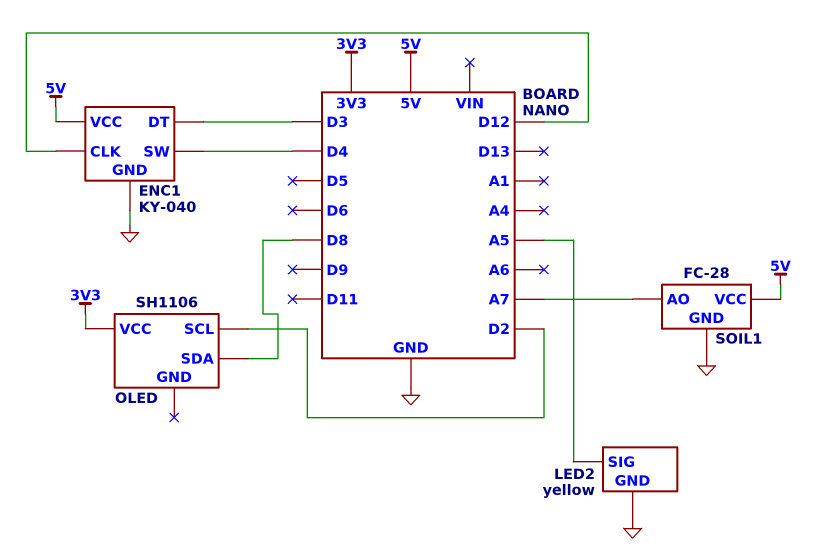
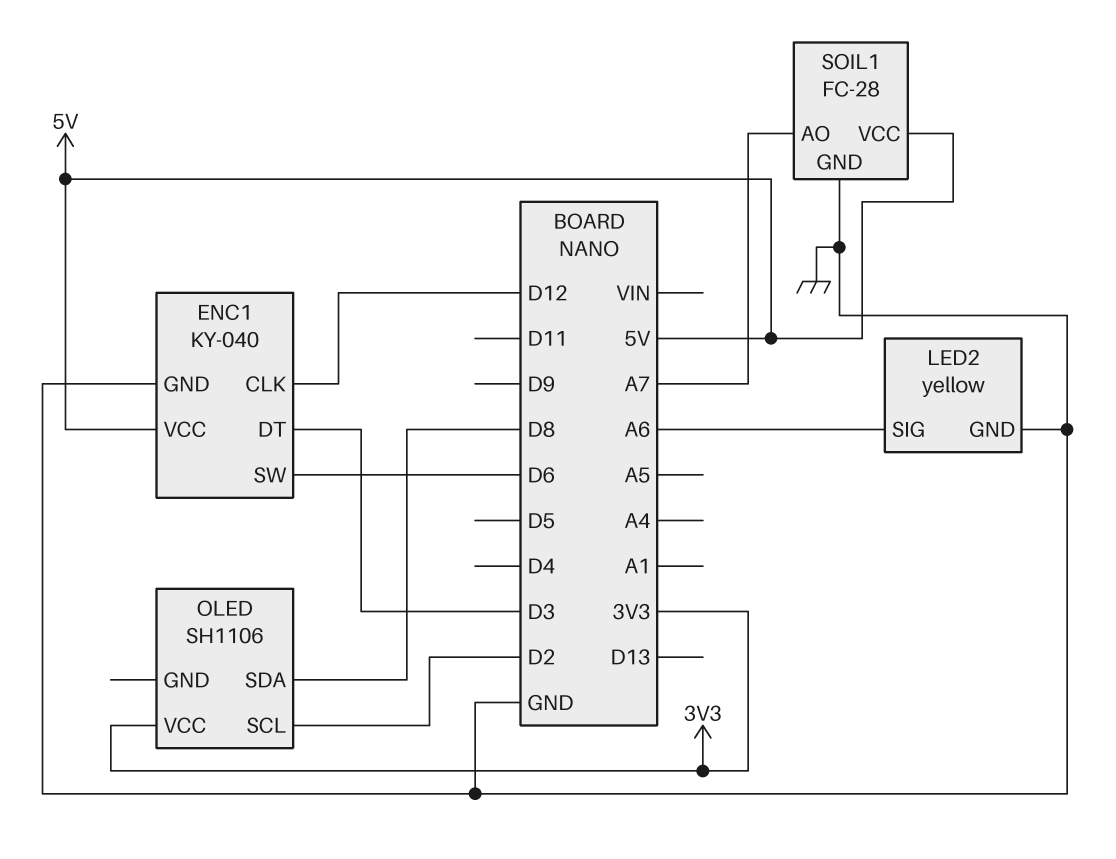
ENC1 pin SW: D4 -> D6
LED2 pin SIG: A5 -> A6

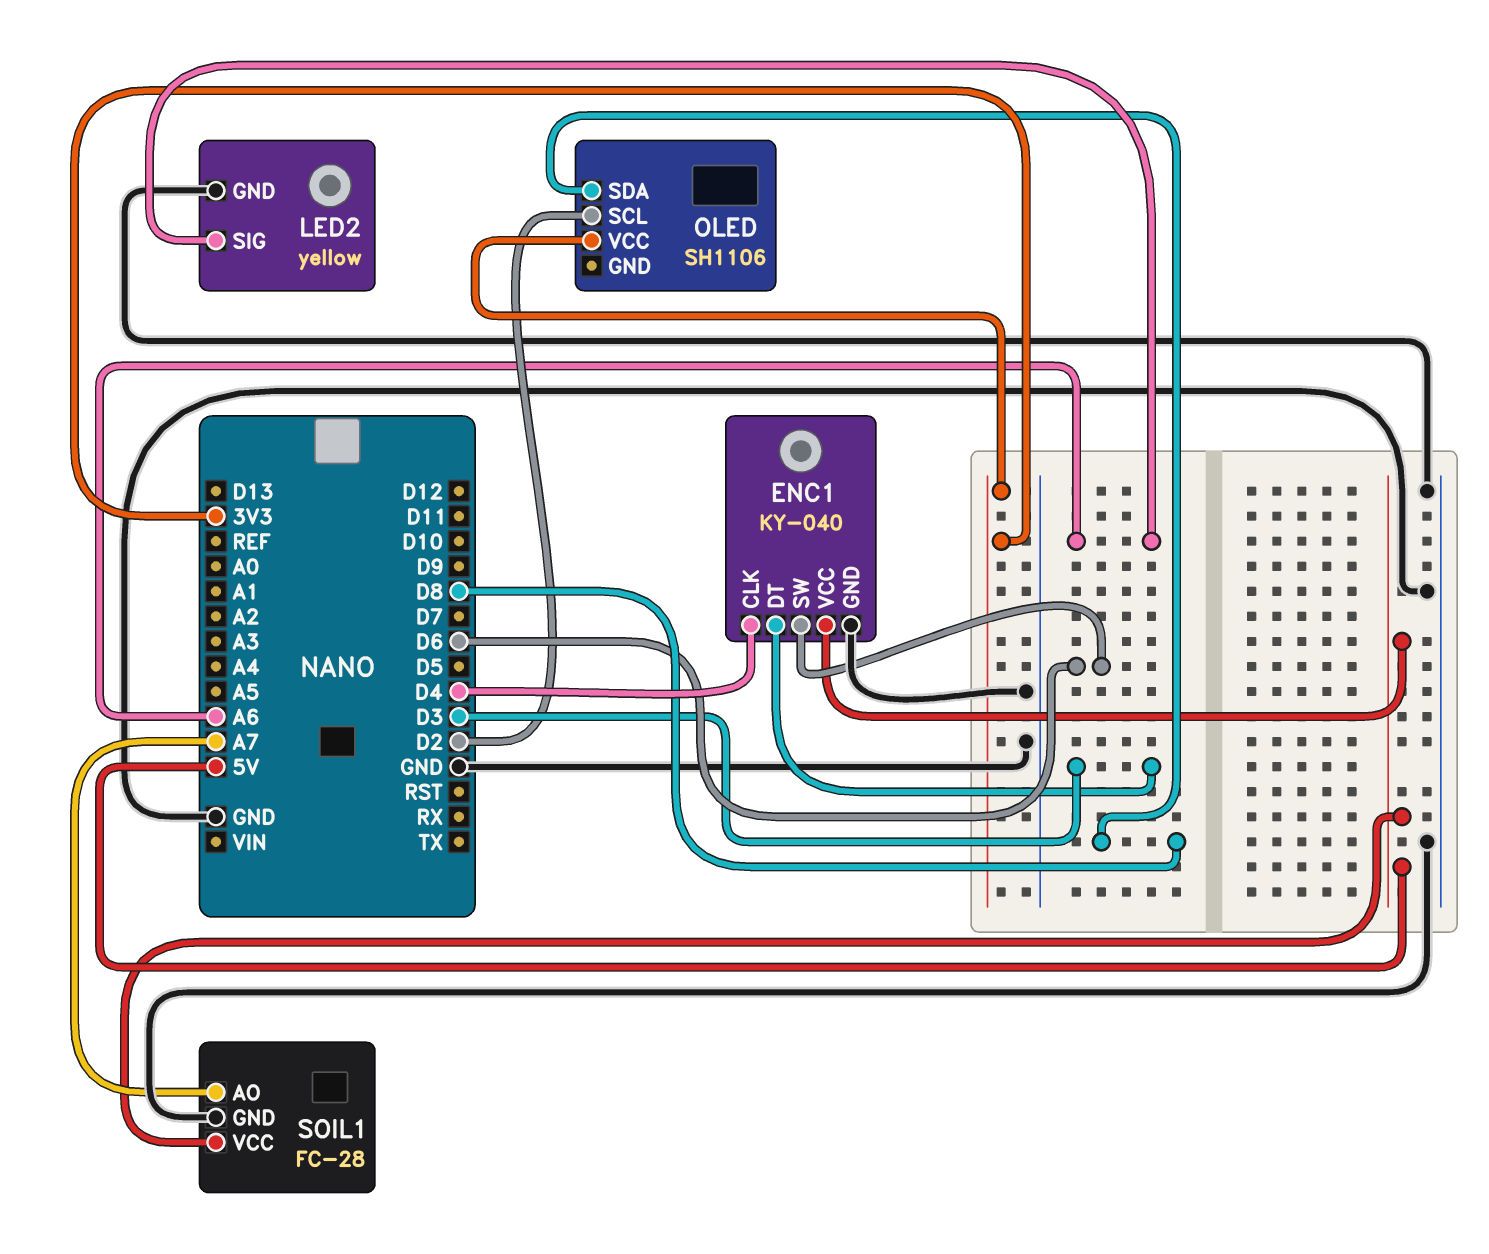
ENC1 pin CLK: D12 -> D4

